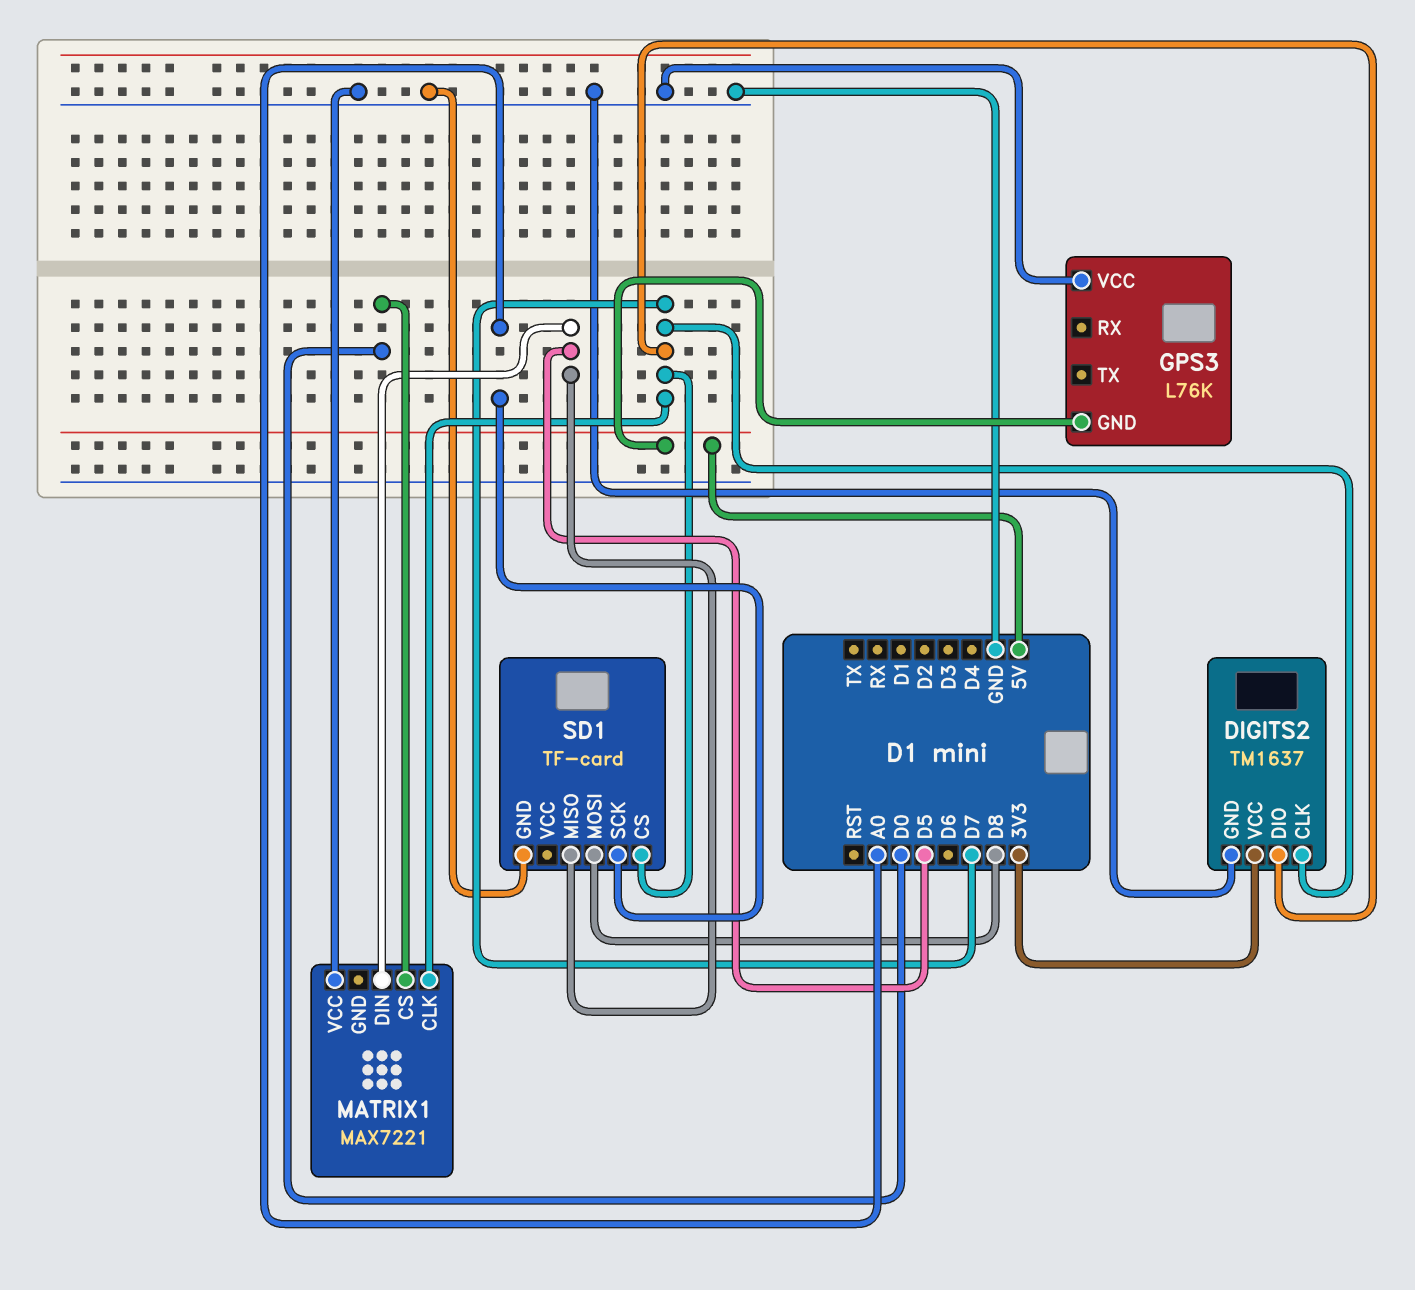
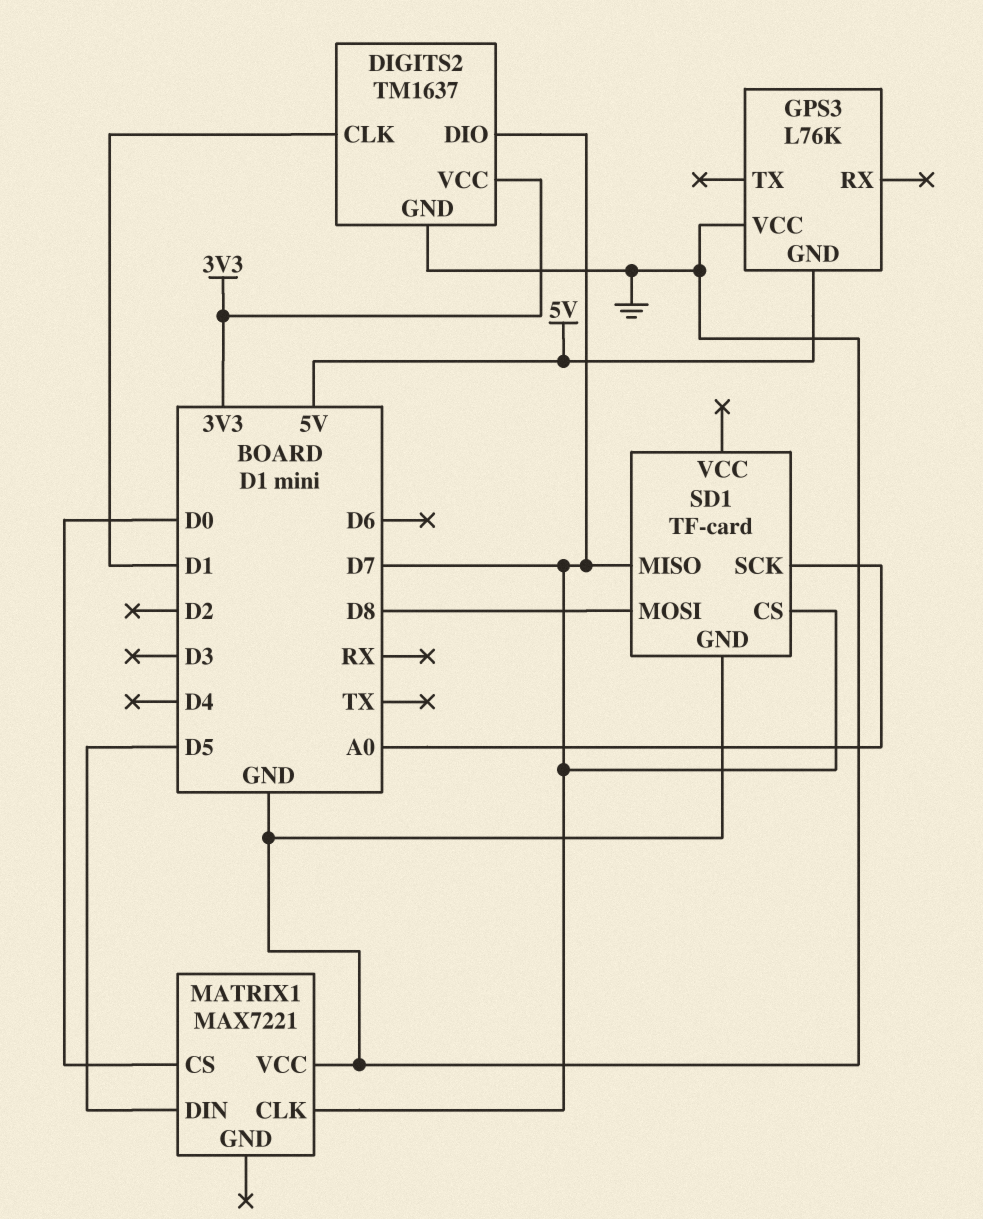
DIGITS2 pin CLK: D7 -> D1
SD1 pin MISO: D5 -> D7

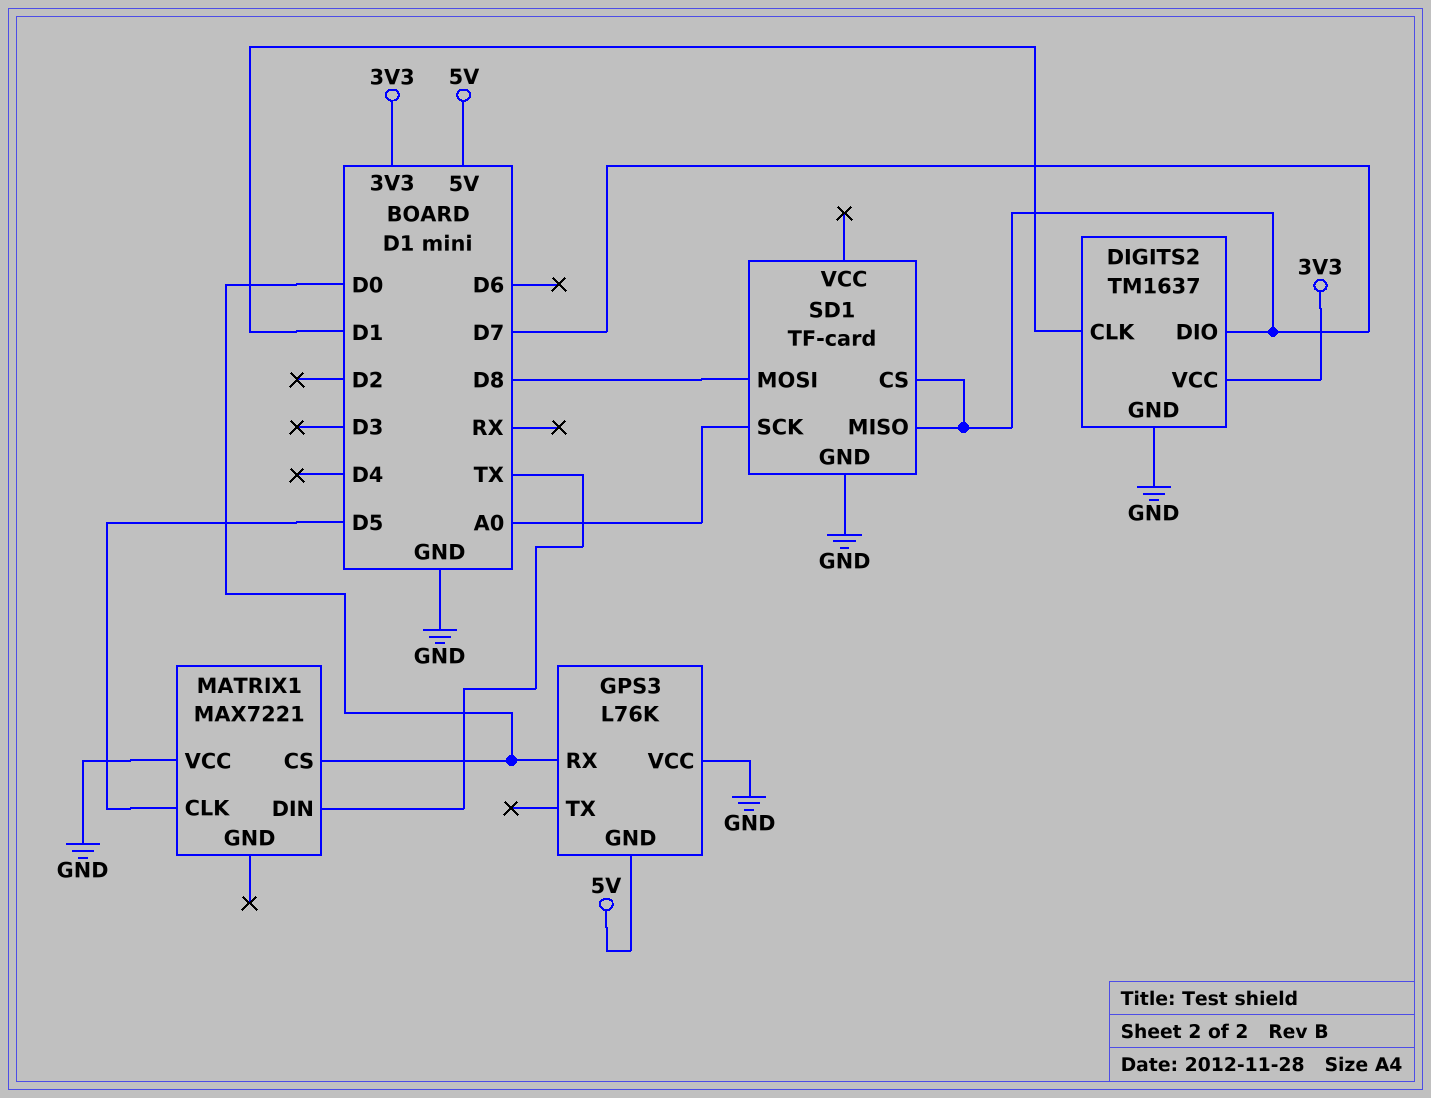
GPS3 pin RX: none -> D0
MATRIX1 pin CLK: D7 -> D5
MATRIX1 pin DIN: D5 -> TX

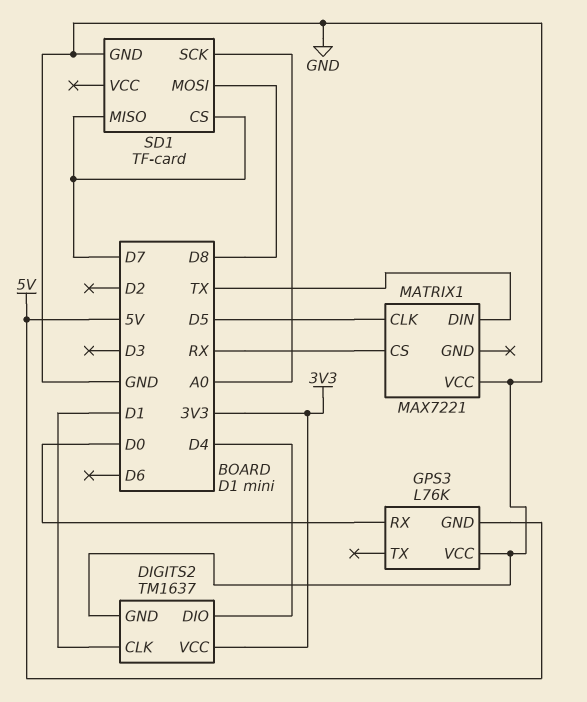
DIGITS2 pin DIO: D7 -> D4
MATRIX1 pin CS: D0 -> RX

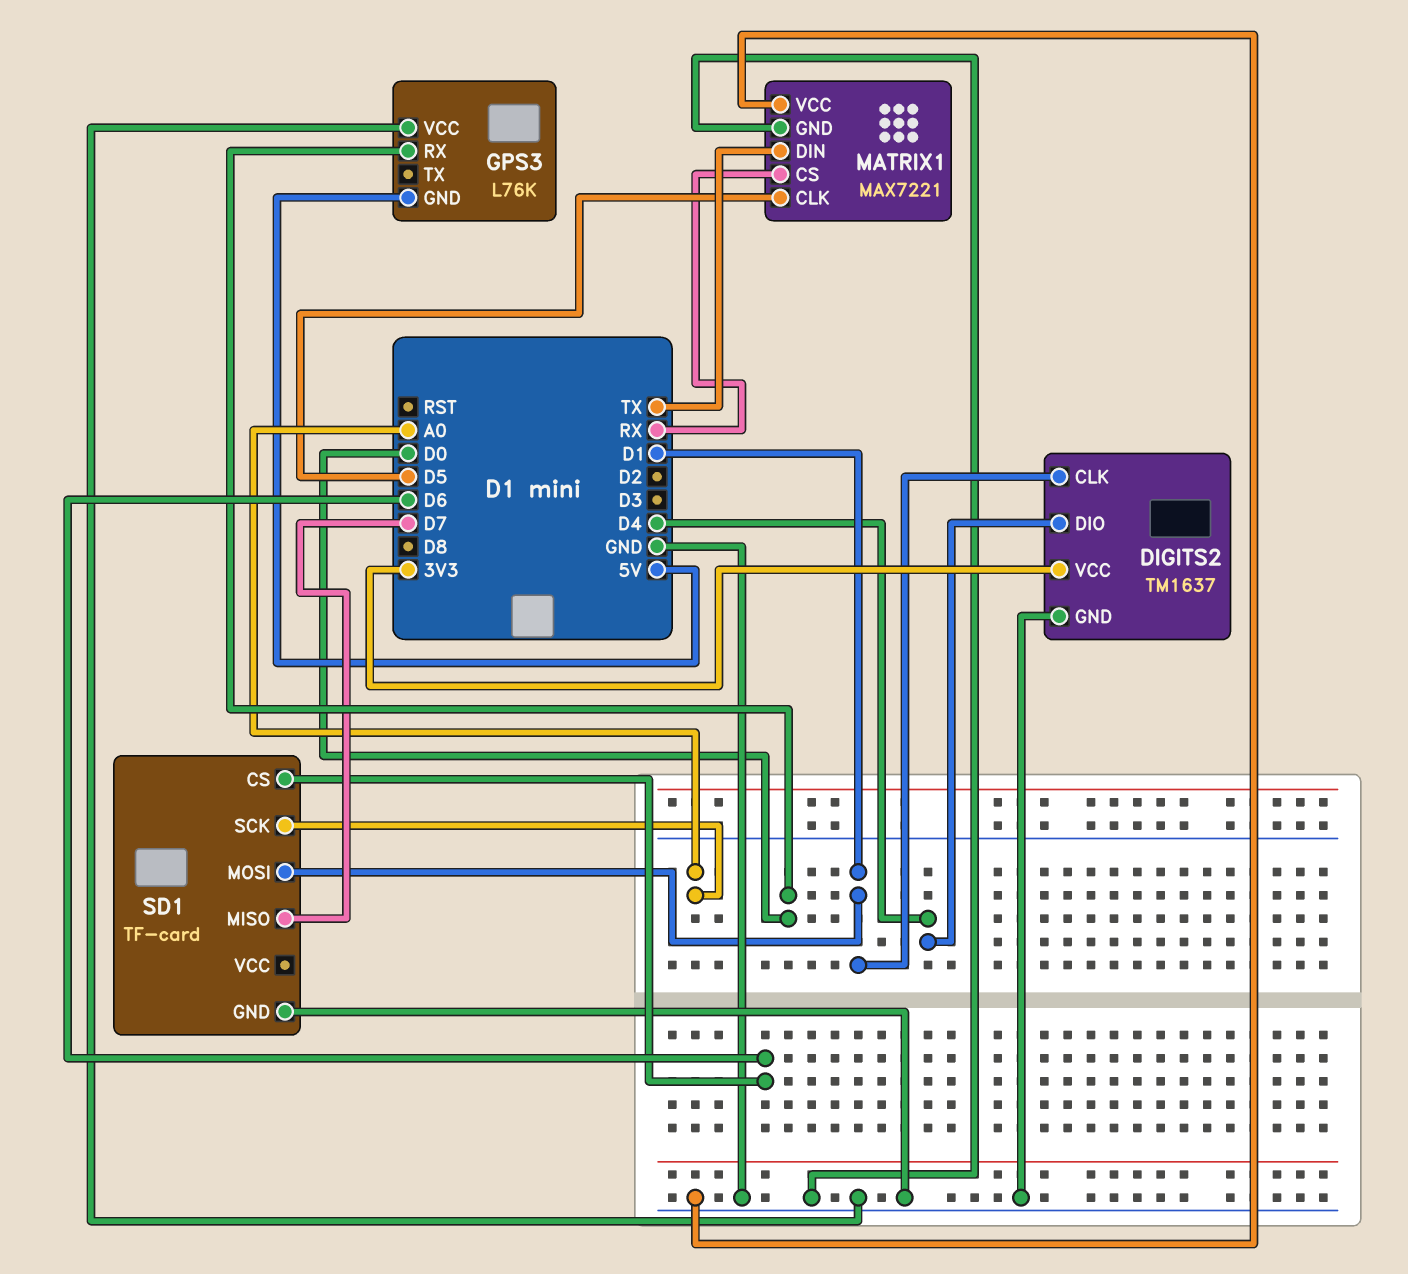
MATRIX1 pin GND: none -> GND
SD1 pin CS: D7 -> D6
SD1 pin MOSI: D8 -> D1

